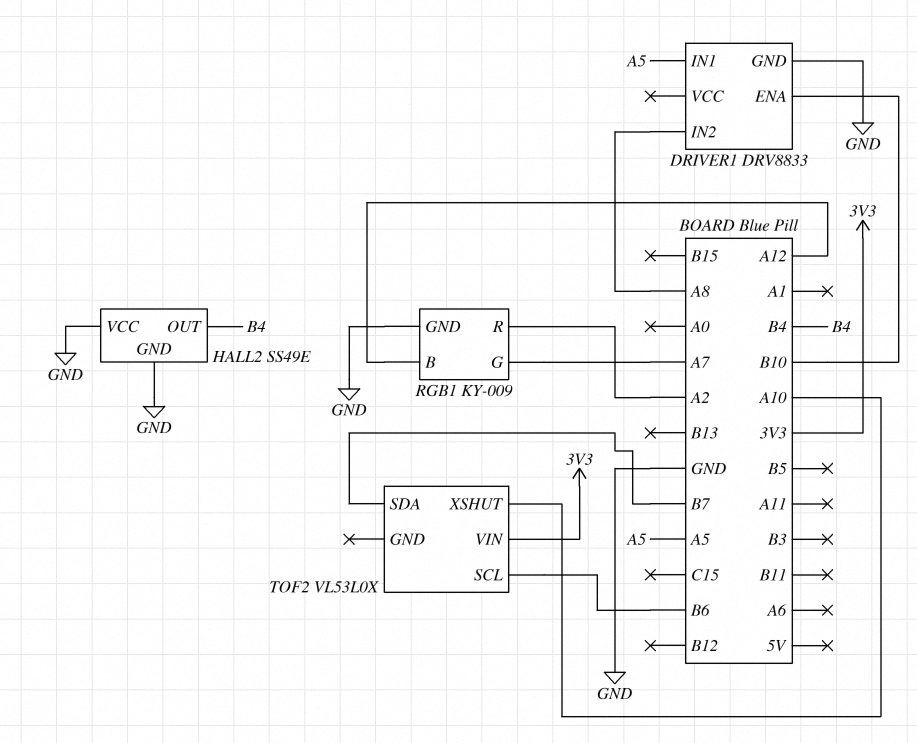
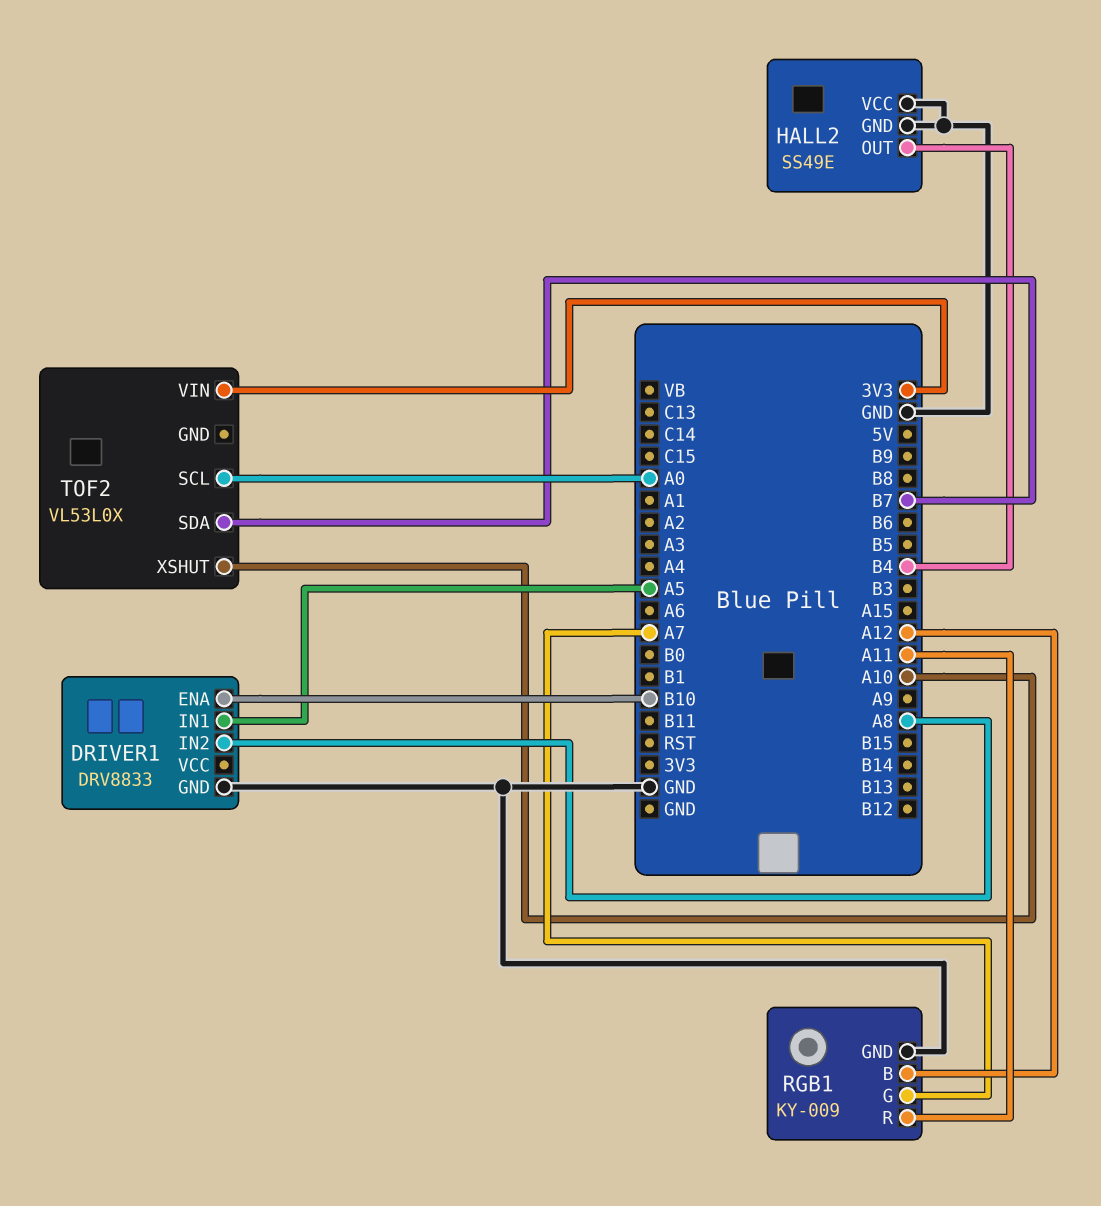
RGB1 pin R: A2 -> A11
TOF2 pin SCL: B6 -> A0

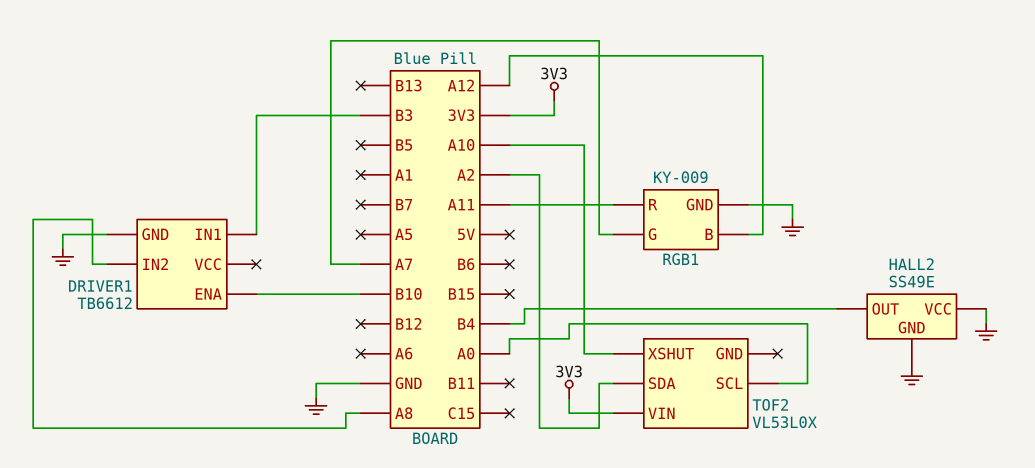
DRIVER1: DRV8833 -> TB6612
DRIVER1 pin IN1: A5 -> B3
TOF2 pin SDA: B7 -> A2

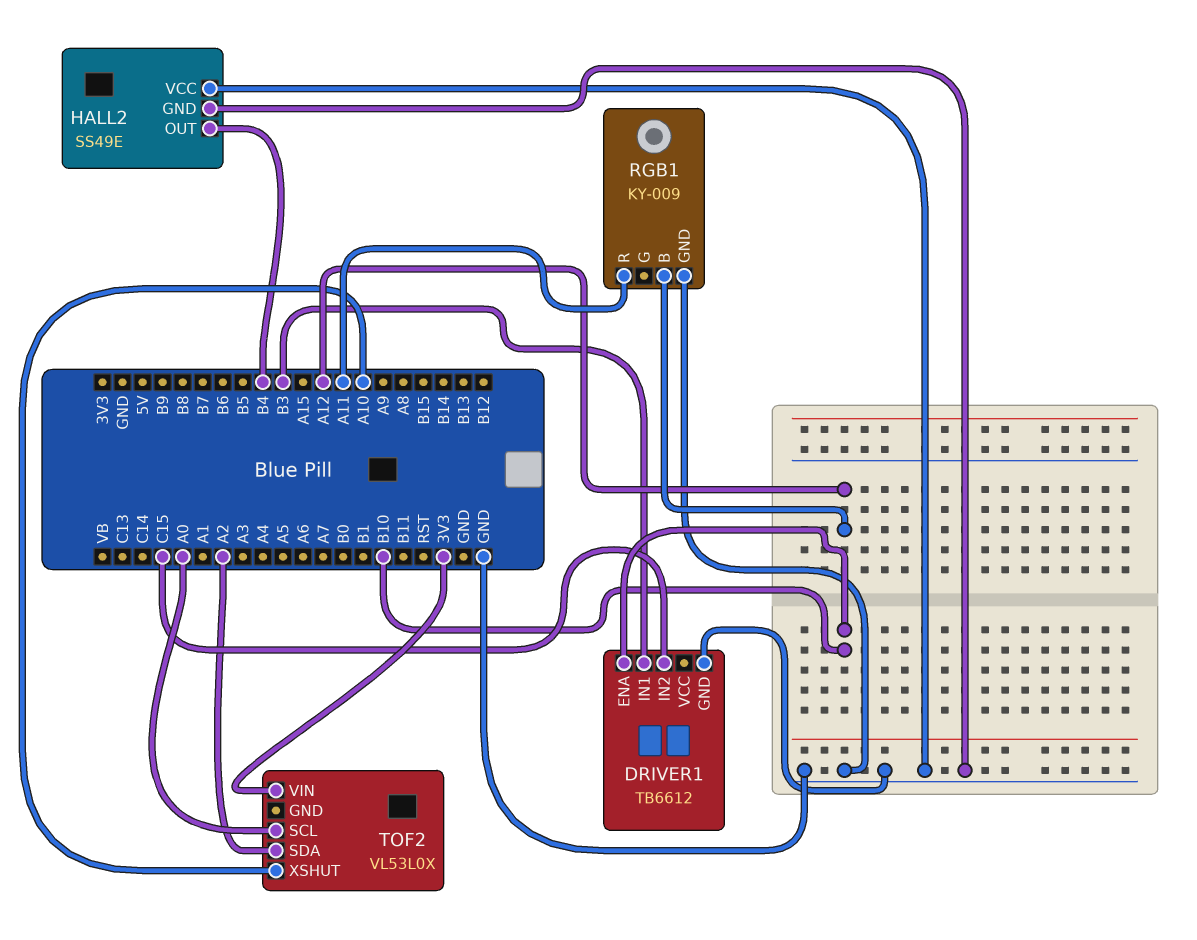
DRIVER1 pin IN2: A8 -> C15
RGB1 pin G: A7 -> none

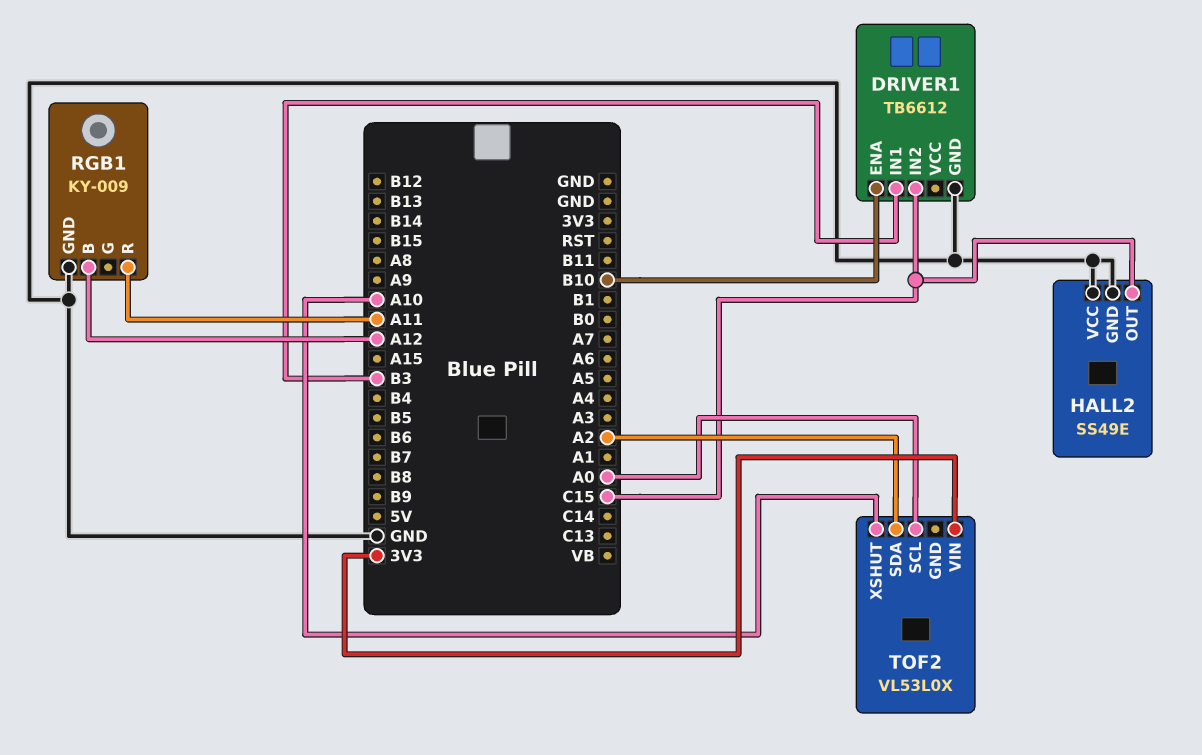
HALL2 pin OUT: B4 -> C15

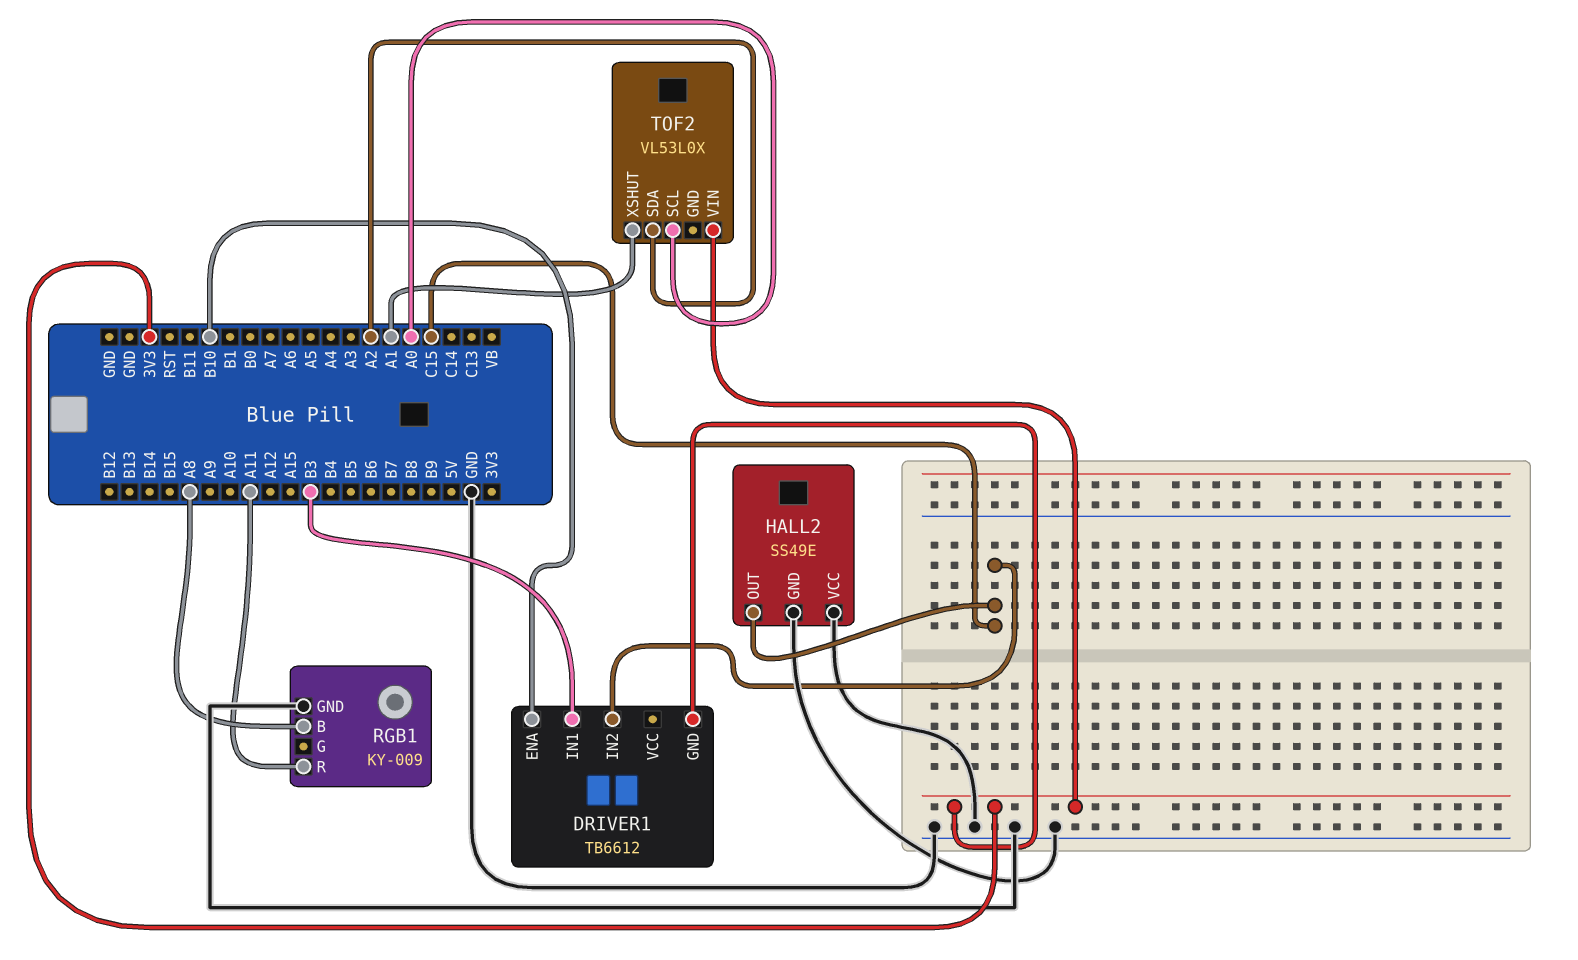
DRIVER1 pin GND: GND -> 3V3
RGB1 pin B: A12 -> A8
TOF2 pin XSHUT: A10 -> A1

